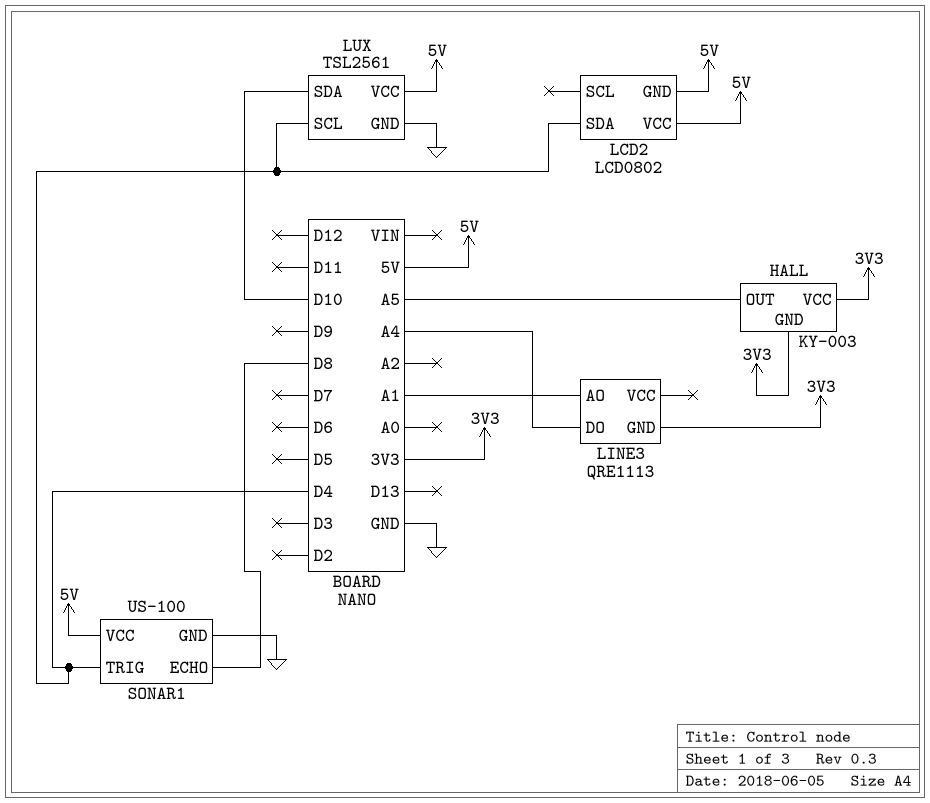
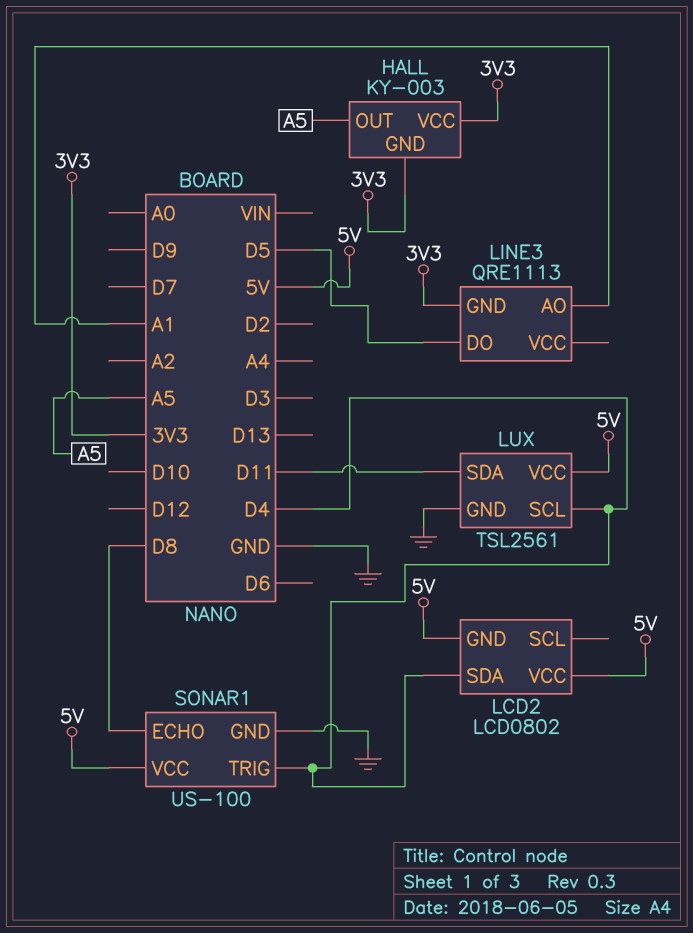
LINE3 pin DO: A4 -> D5
LUX pin SDA: D10 -> D11

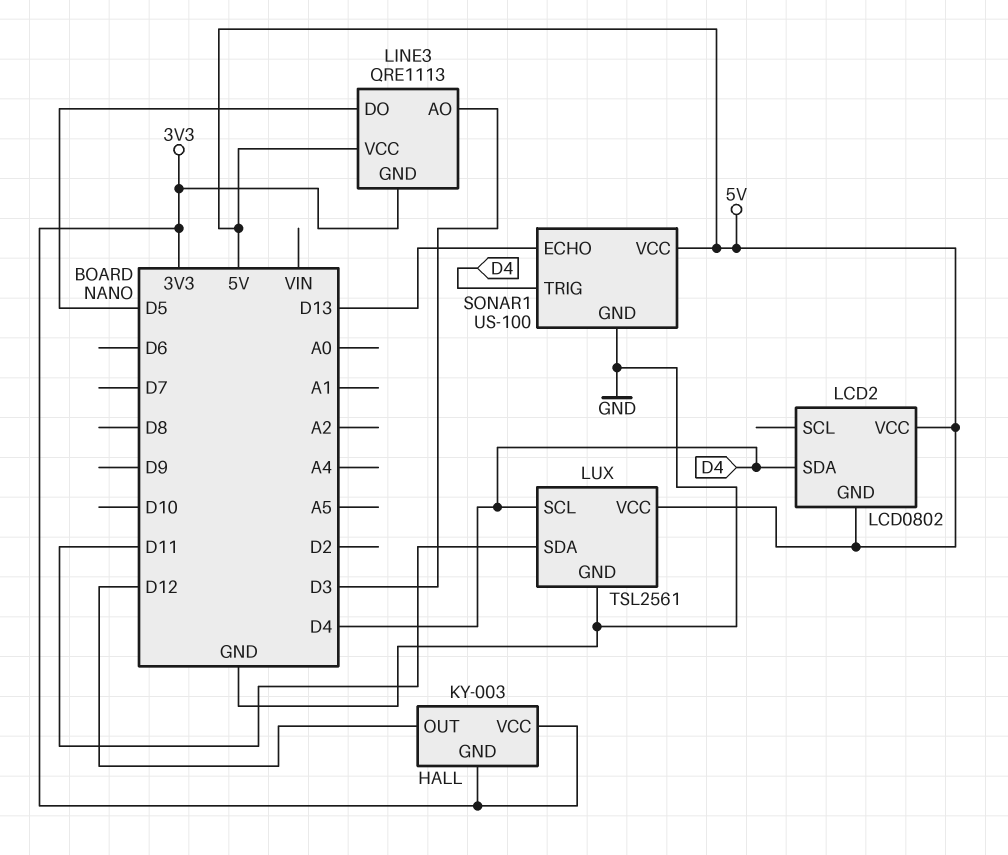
HALL pin OUT: A5 -> D12
LINE3 pin AO: A1 -> D3
LINE3 pin VCC: none -> 5V
SONAR1 pin ECHO: D8 -> D13

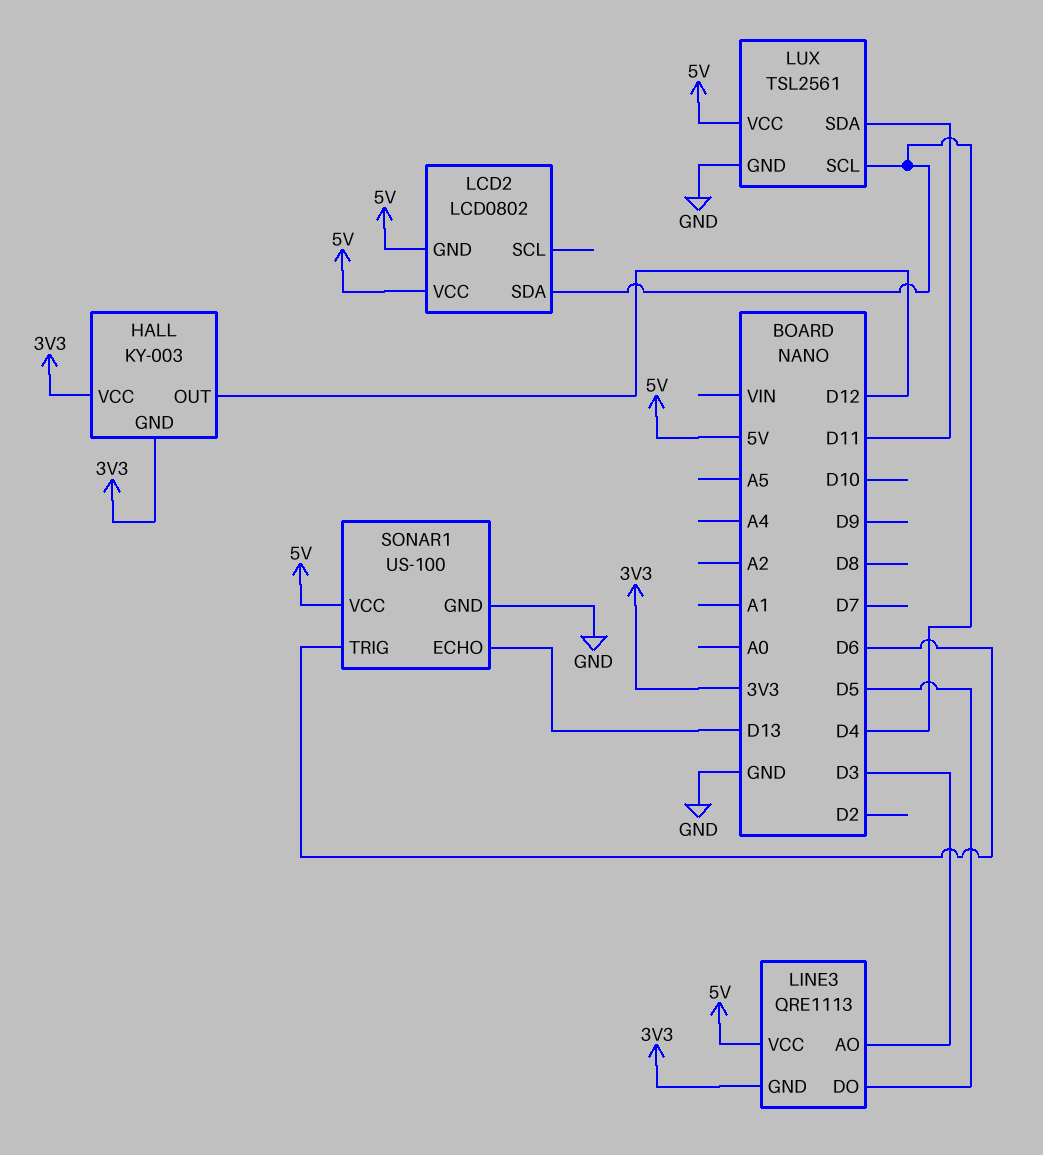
SONAR1 pin TRIG: D4 -> D6

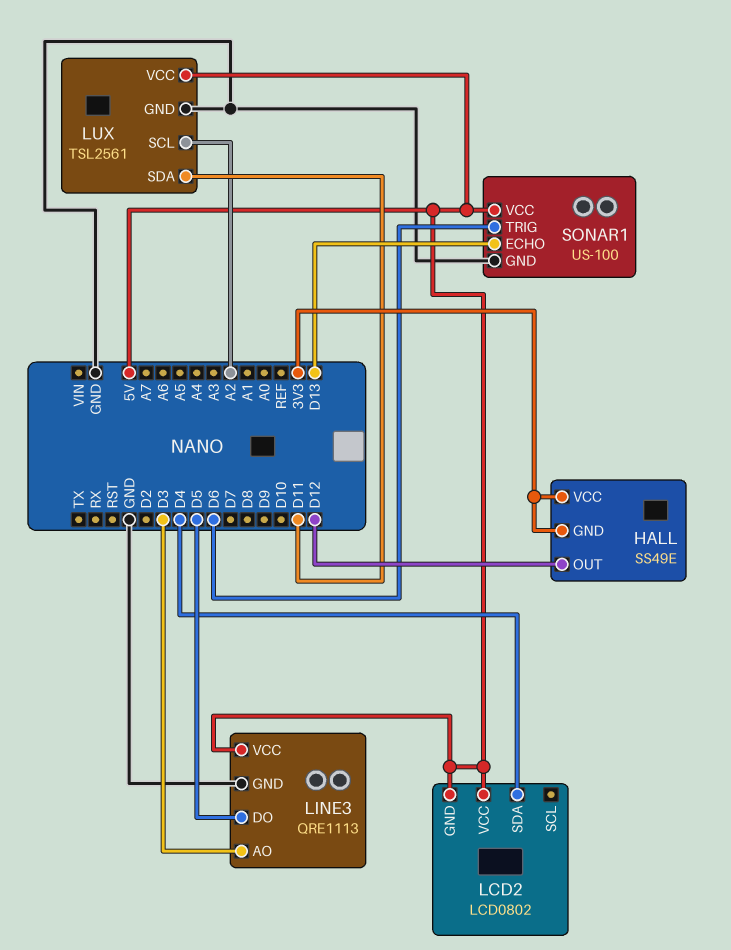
HALL: KY-003 -> SS49E
LINE3 pin GND: 3V3 -> GND
LUX pin SCL: D4 -> A2

